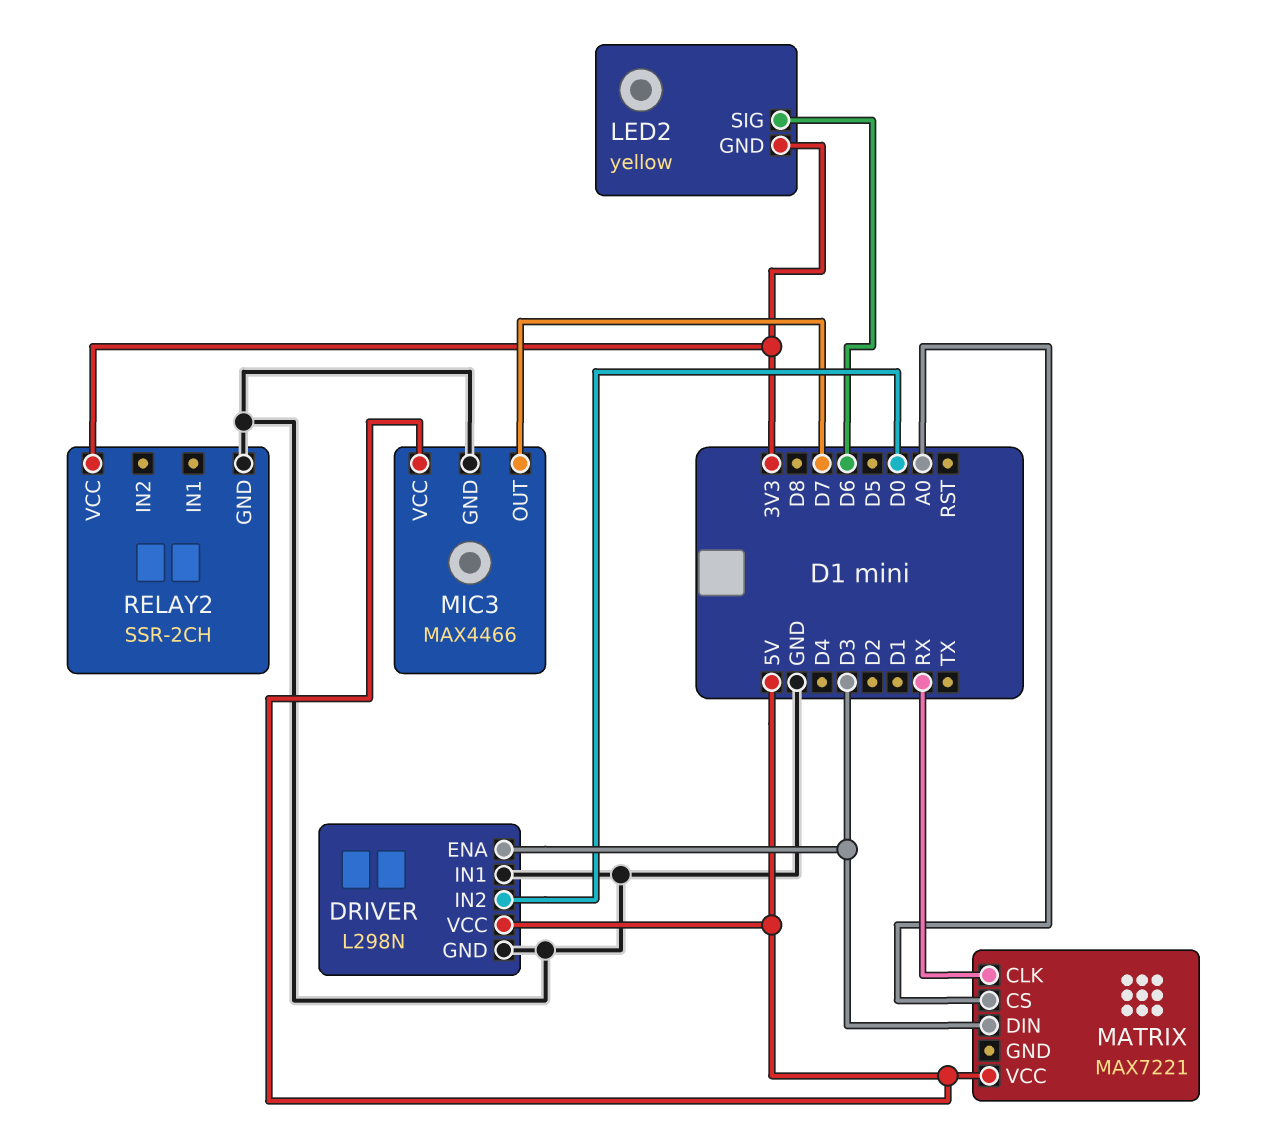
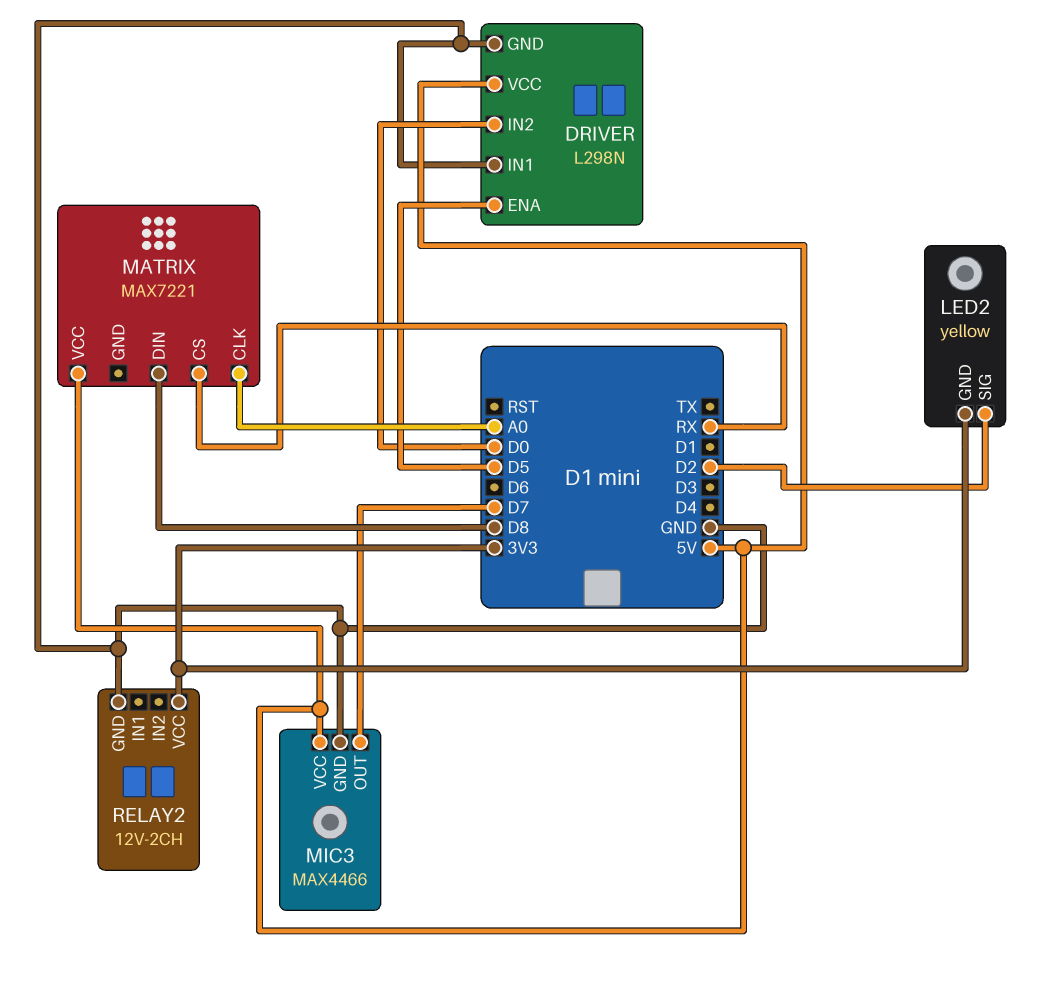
DRIVER pin ENA: D3 -> D5
LED2 pin SIG: D6 -> D2
MATRIX pin CLK: RX -> A0
MATRIX pin CS: A0 -> RX
MATRIX pin DIN: D3 -> D8
RELAY2: SSR-2CH -> 12V-2CH

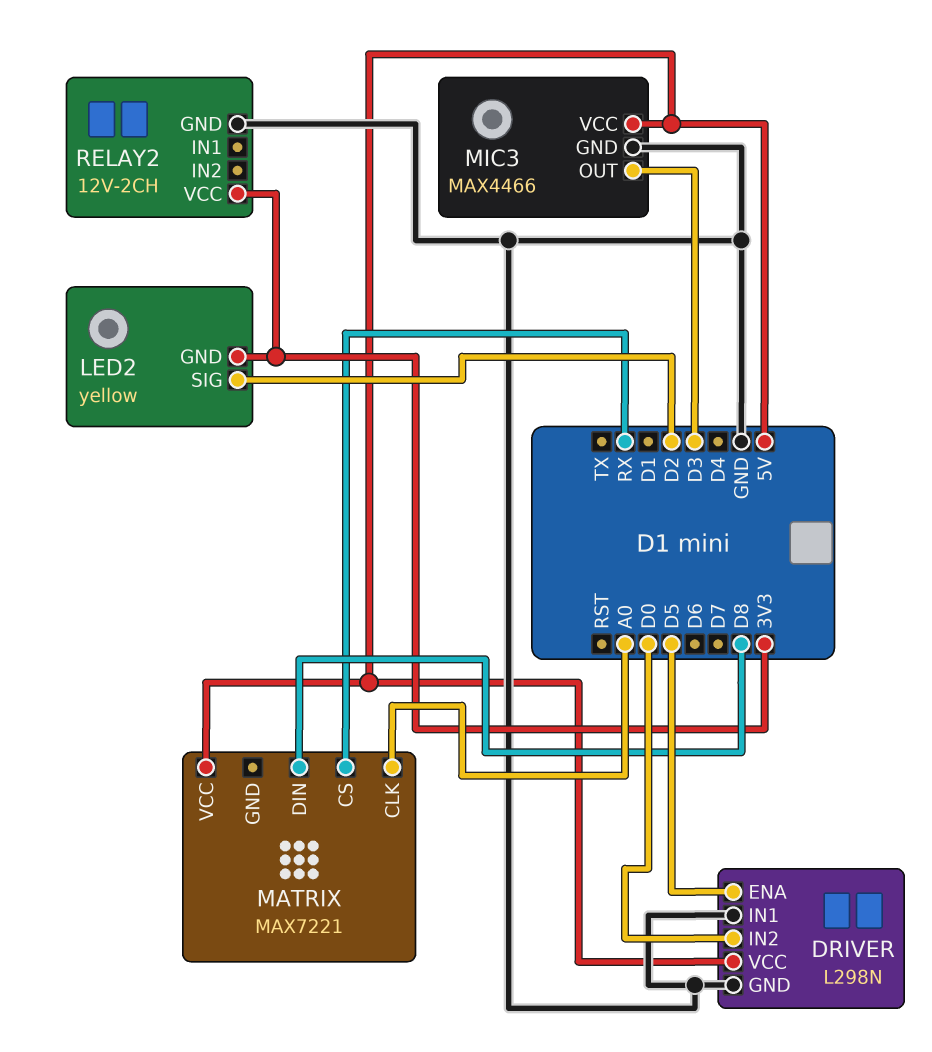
MIC3 pin OUT: D7 -> D3

